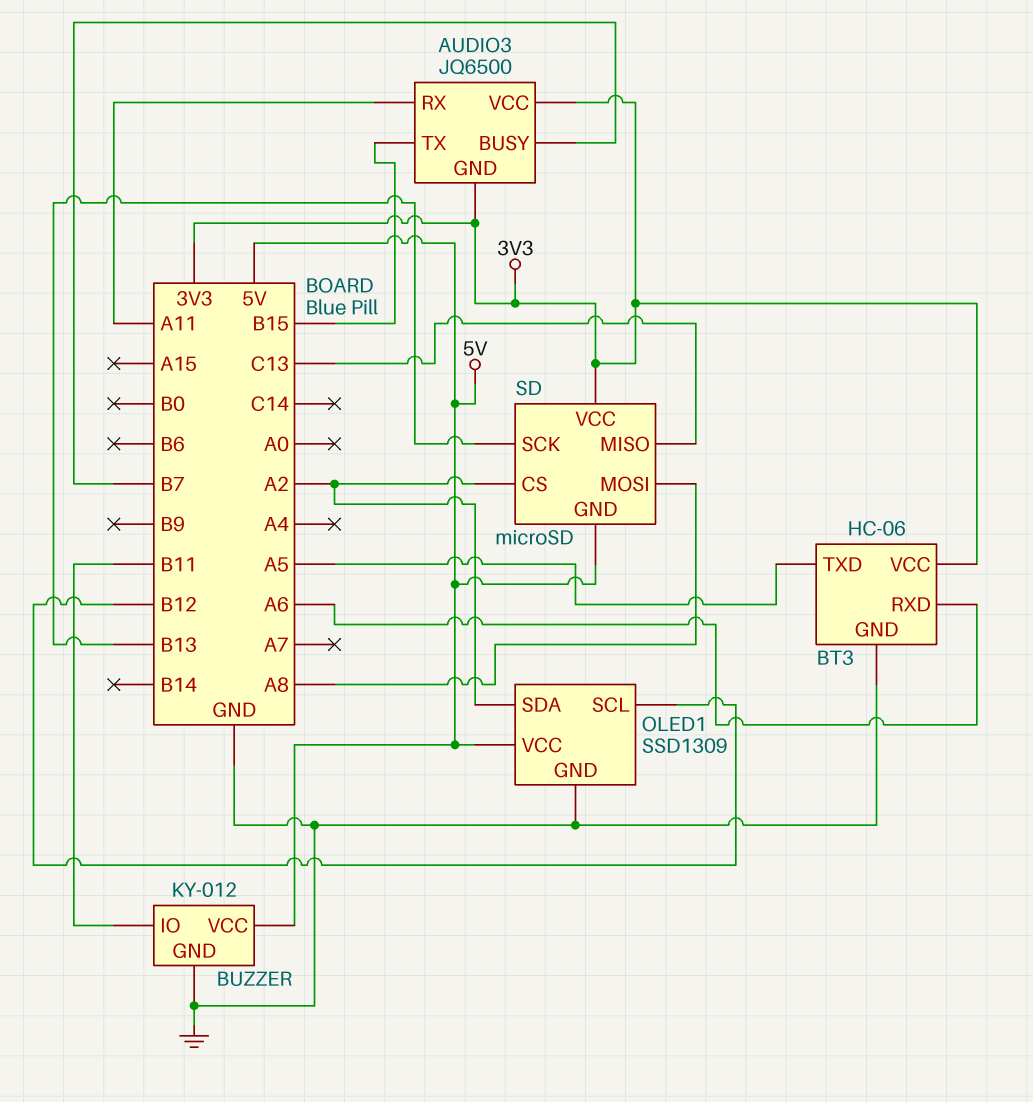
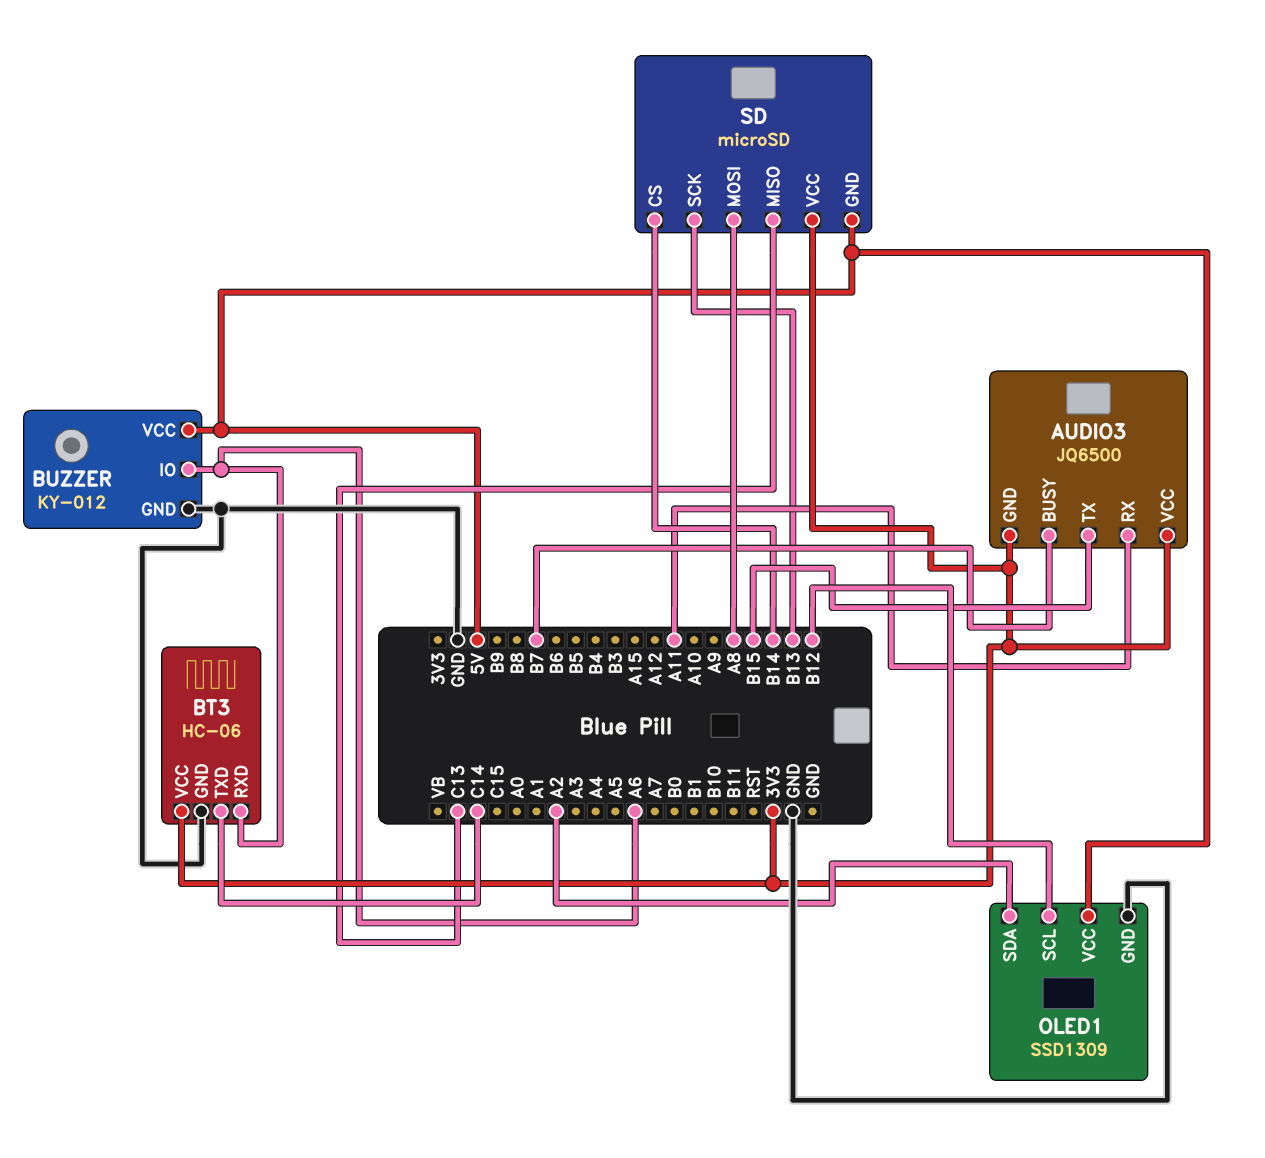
BT3 pin TXD: A5 -> C14
BUZZER pin IO: B11 -> A6
SD pin CS: A2 -> B14

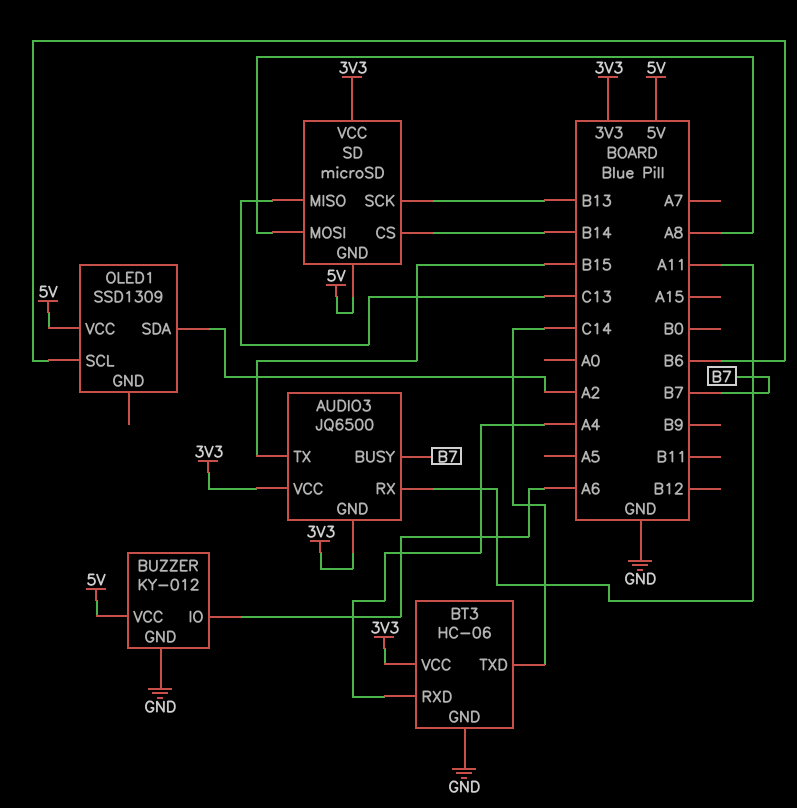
BT3 pin RXD: A6 -> A4
OLED1 pin GND: GND -> none
OLED1 pin SCL: B12 -> B6

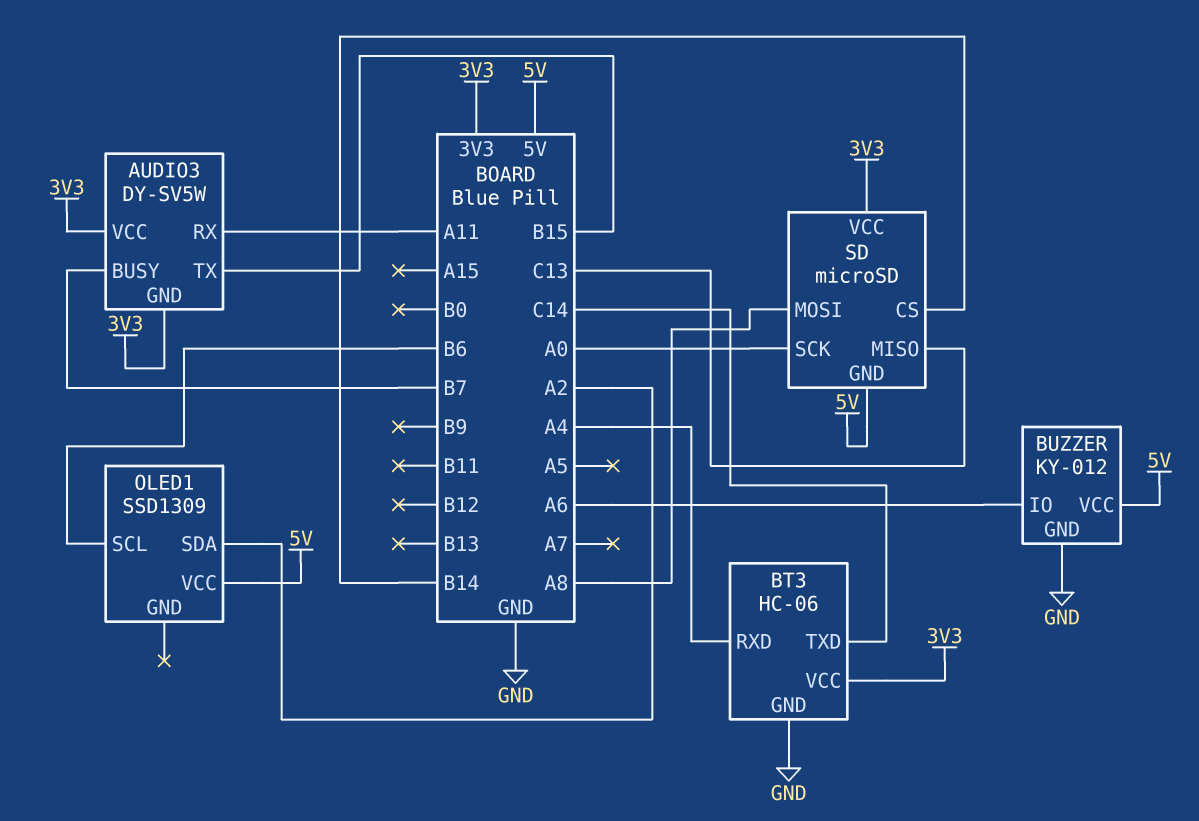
AUDIO3: JQ6500 -> DY-SV5W
SD pin SCK: B13 -> A0

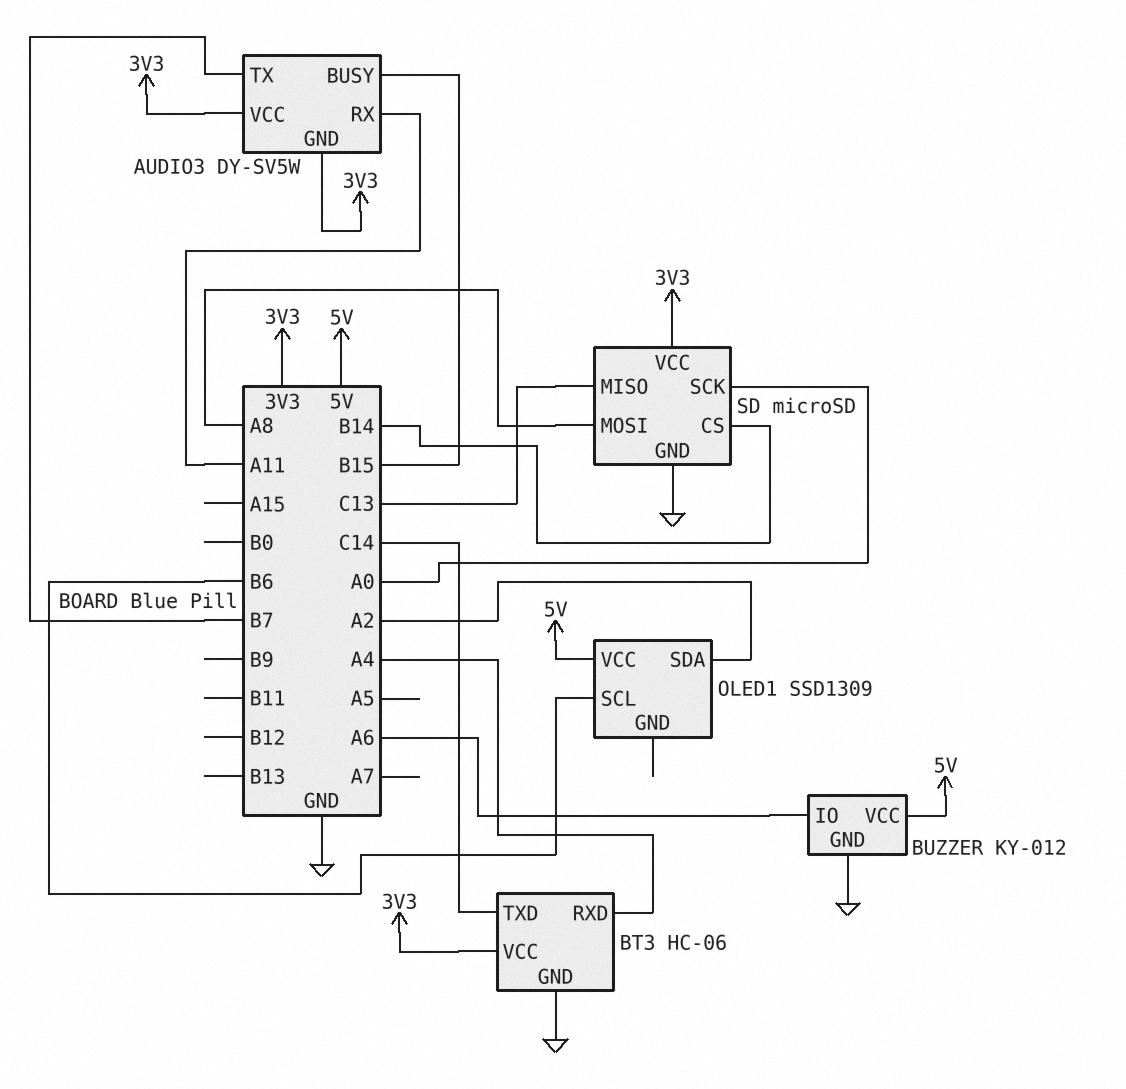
AUDIO3 pin BUSY: B7 -> B15
AUDIO3 pin TX: B15 -> B7
SD pin GND: 5V -> GND

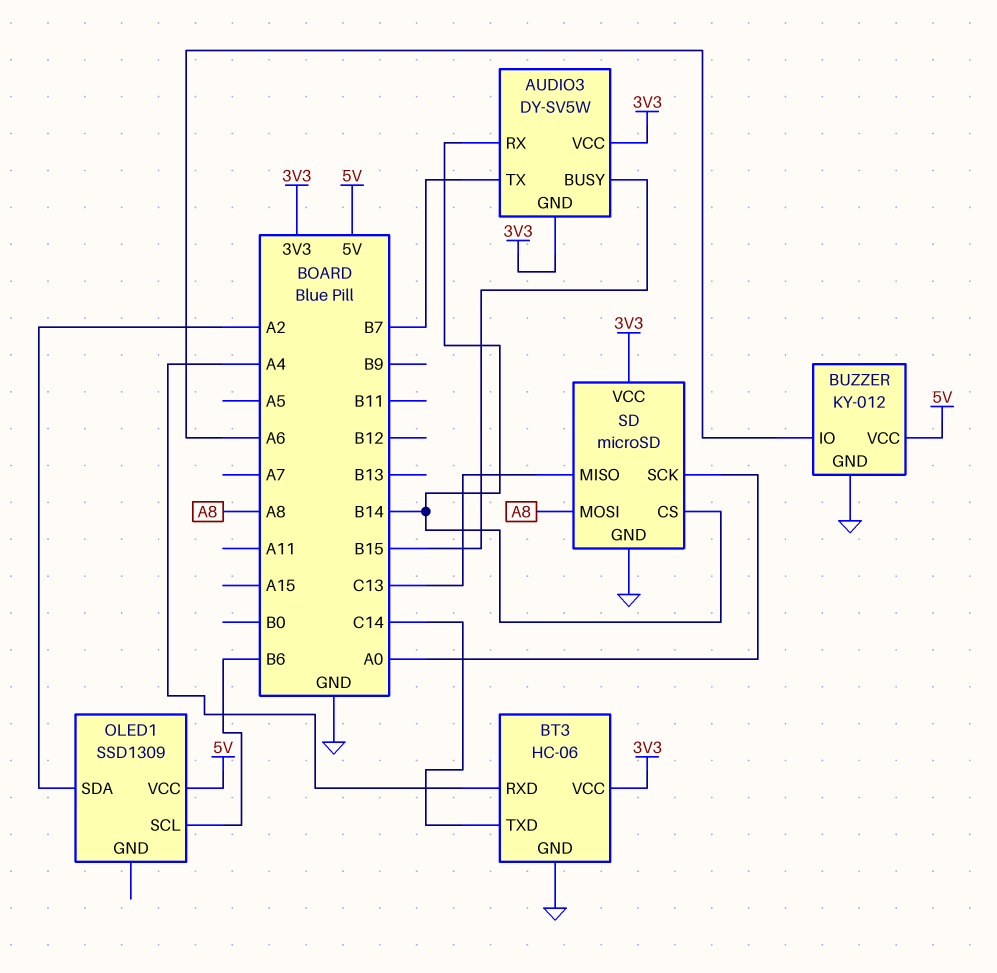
AUDIO3 pin RX: A11 -> B14

